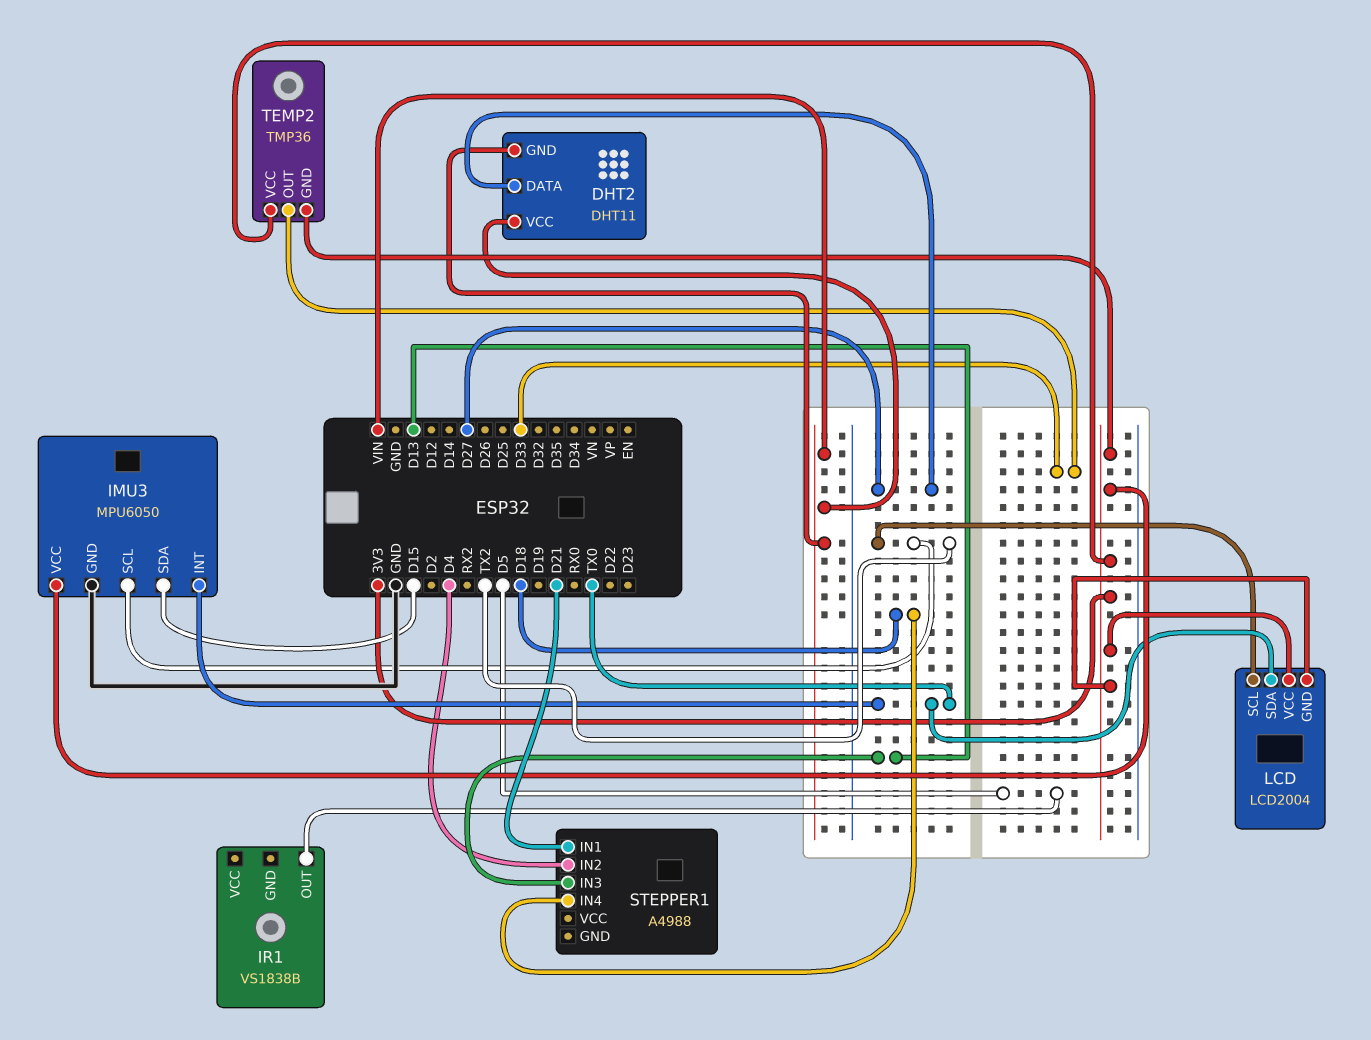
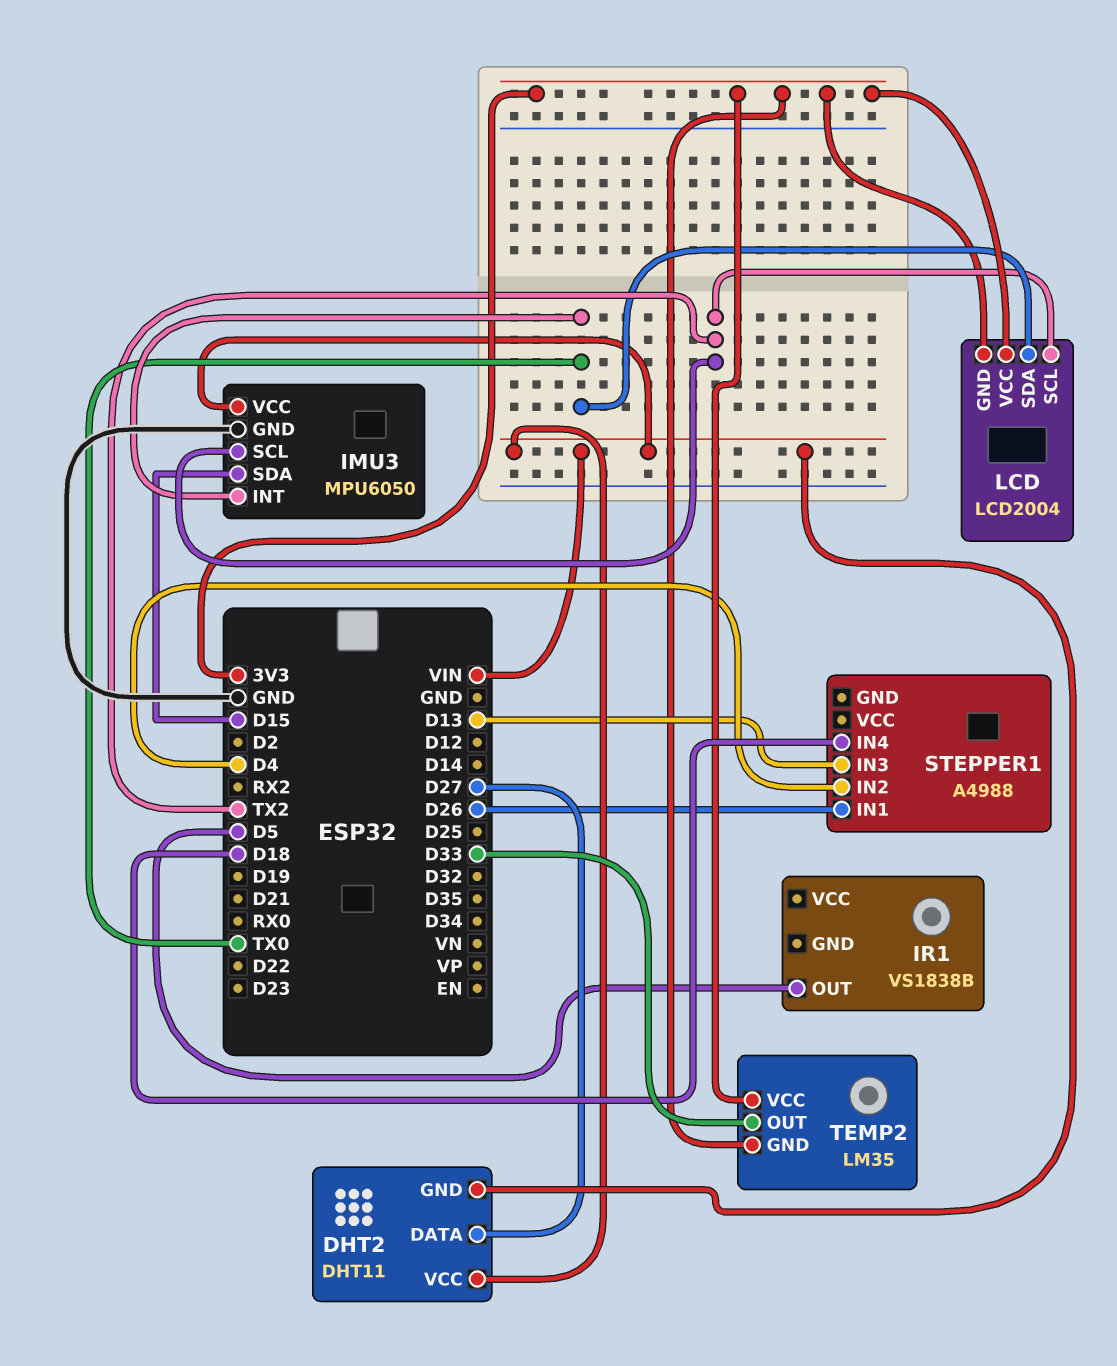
IMU3 pin VCC: 3V3 -> VIN
STEPPER1 pin IN1: D21 -> D26
TEMP2: TMP36 -> LM35

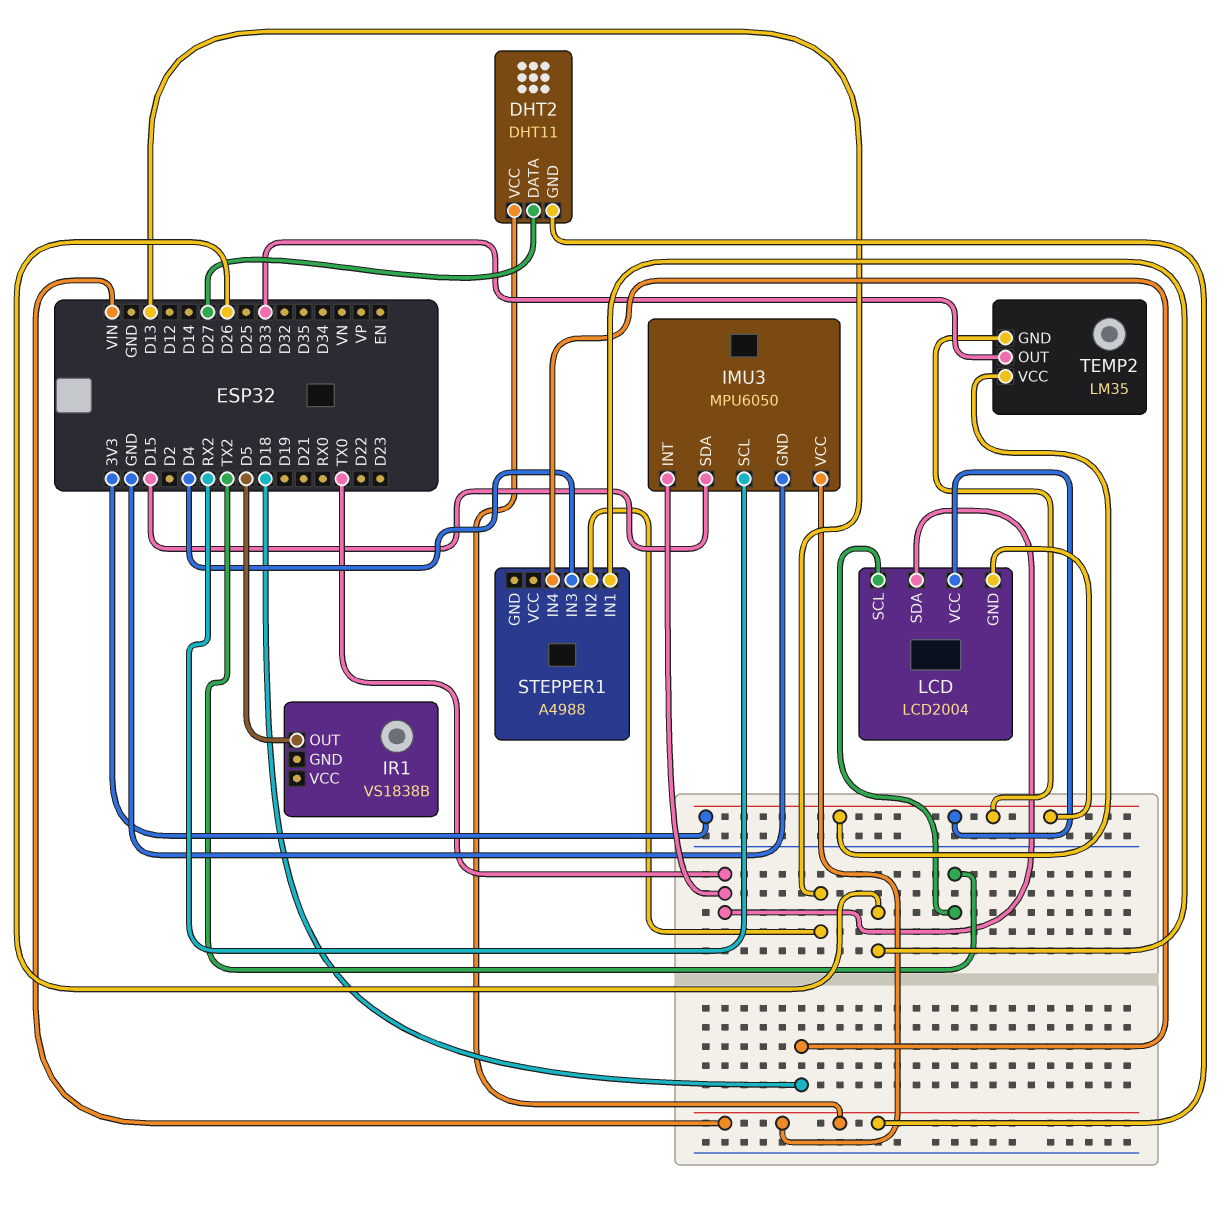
IMU3 pin SCL: TX2 -> RX2
STEPPER1 pin IN2: D4 -> D13
STEPPER1 pin IN3: D13 -> D4

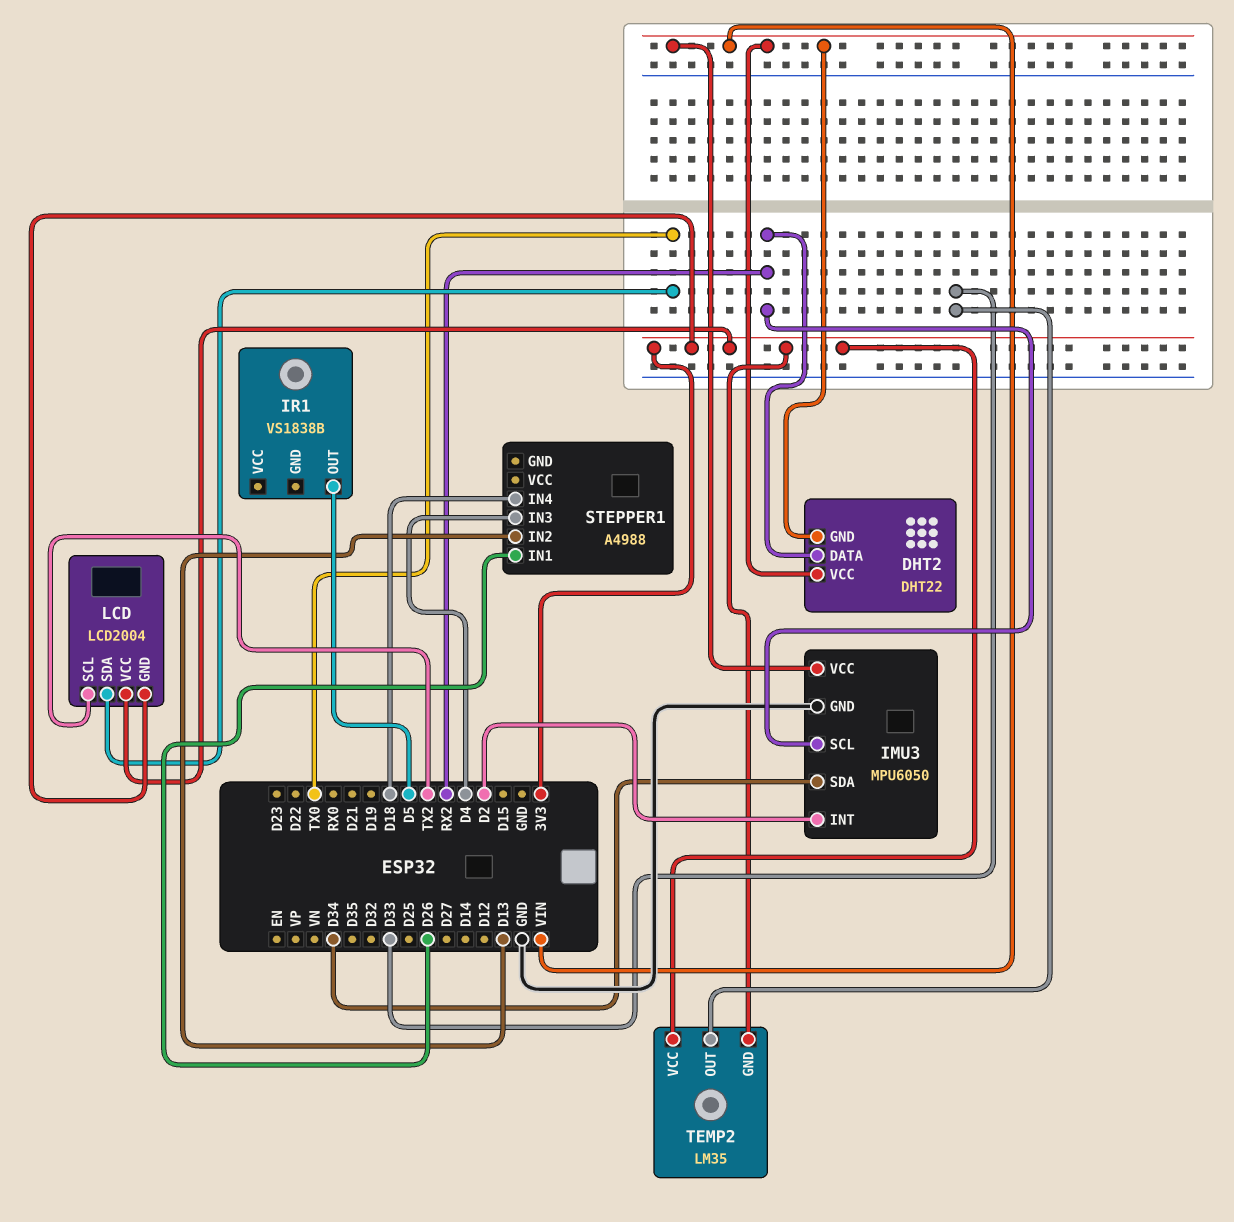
DHT2: DHT11 -> DHT22
DHT2 pin DATA: D27 -> RX2
IMU3 pin INT: TX0 -> D2
IMU3 pin SDA: D15 -> D34

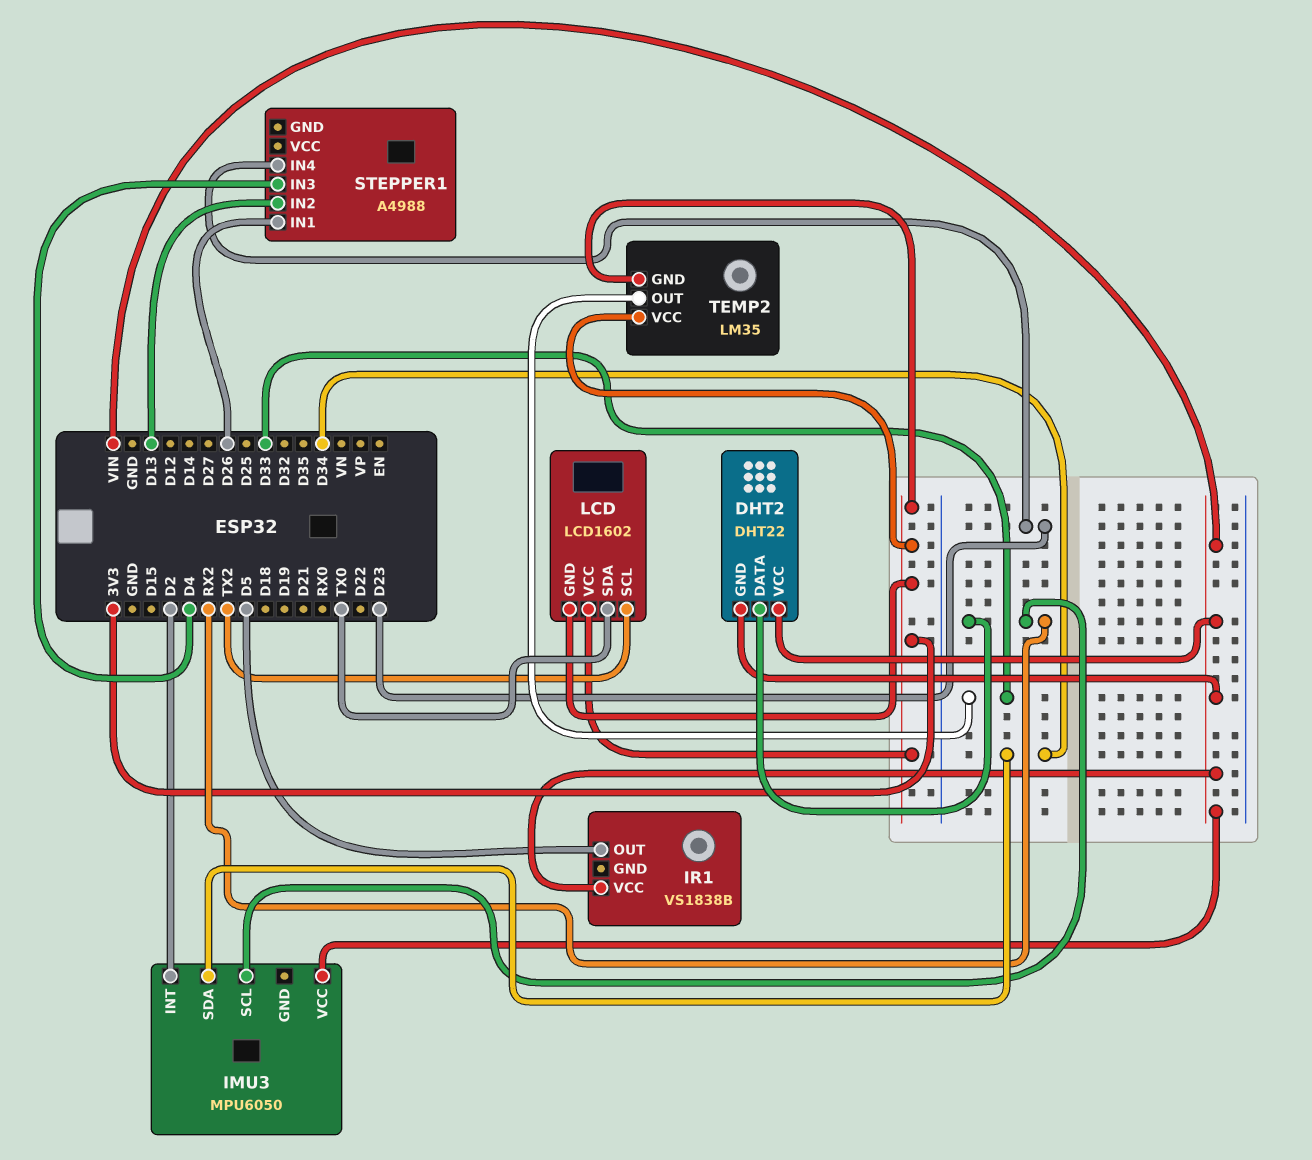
IMU3 pin GND: GND -> none
IR1 pin VCC: none -> VIN
LCD: LCD2004 -> LCD1602
STEPPER1 pin IN4: D18 -> D23

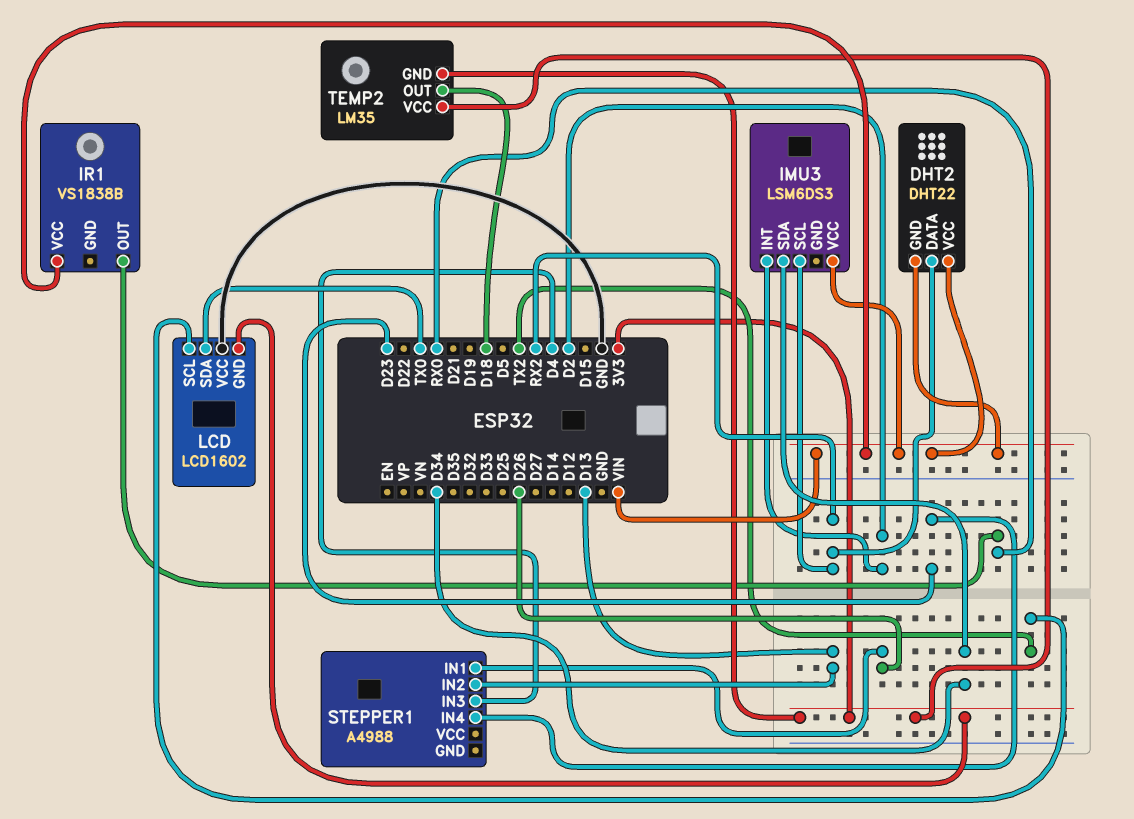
IMU3: MPU6050 -> LSM6DS3
IR1 pin OUT: D5 -> RX0
LCD pin VCC: 3V3 -> GND
TEMP2 pin OUT: D33 -> D18

